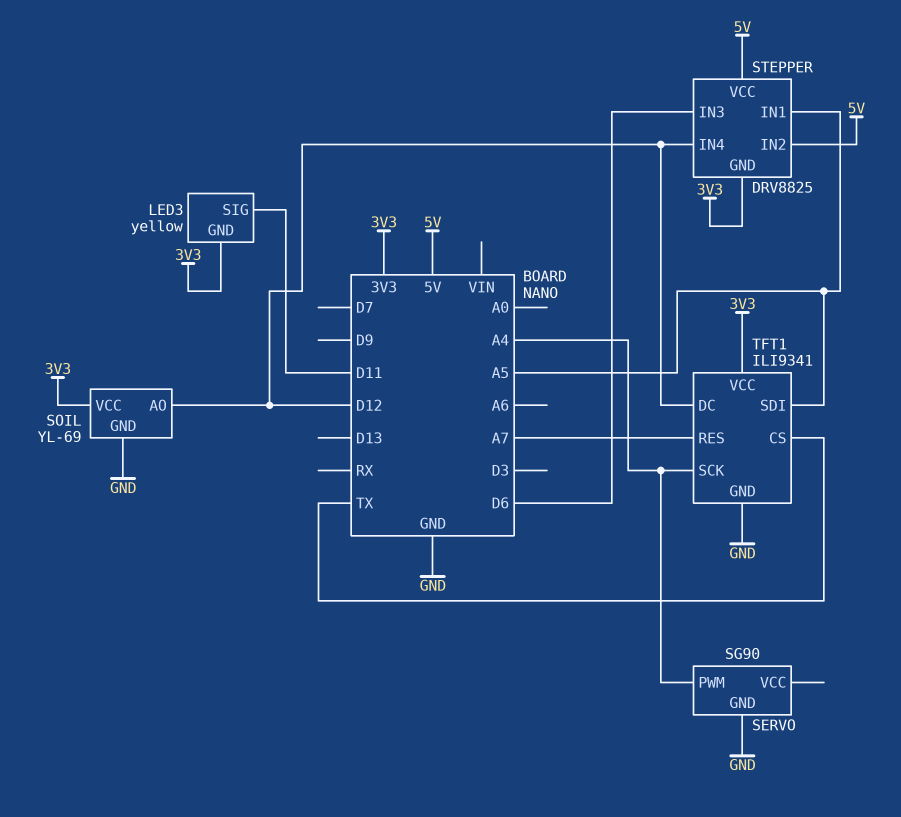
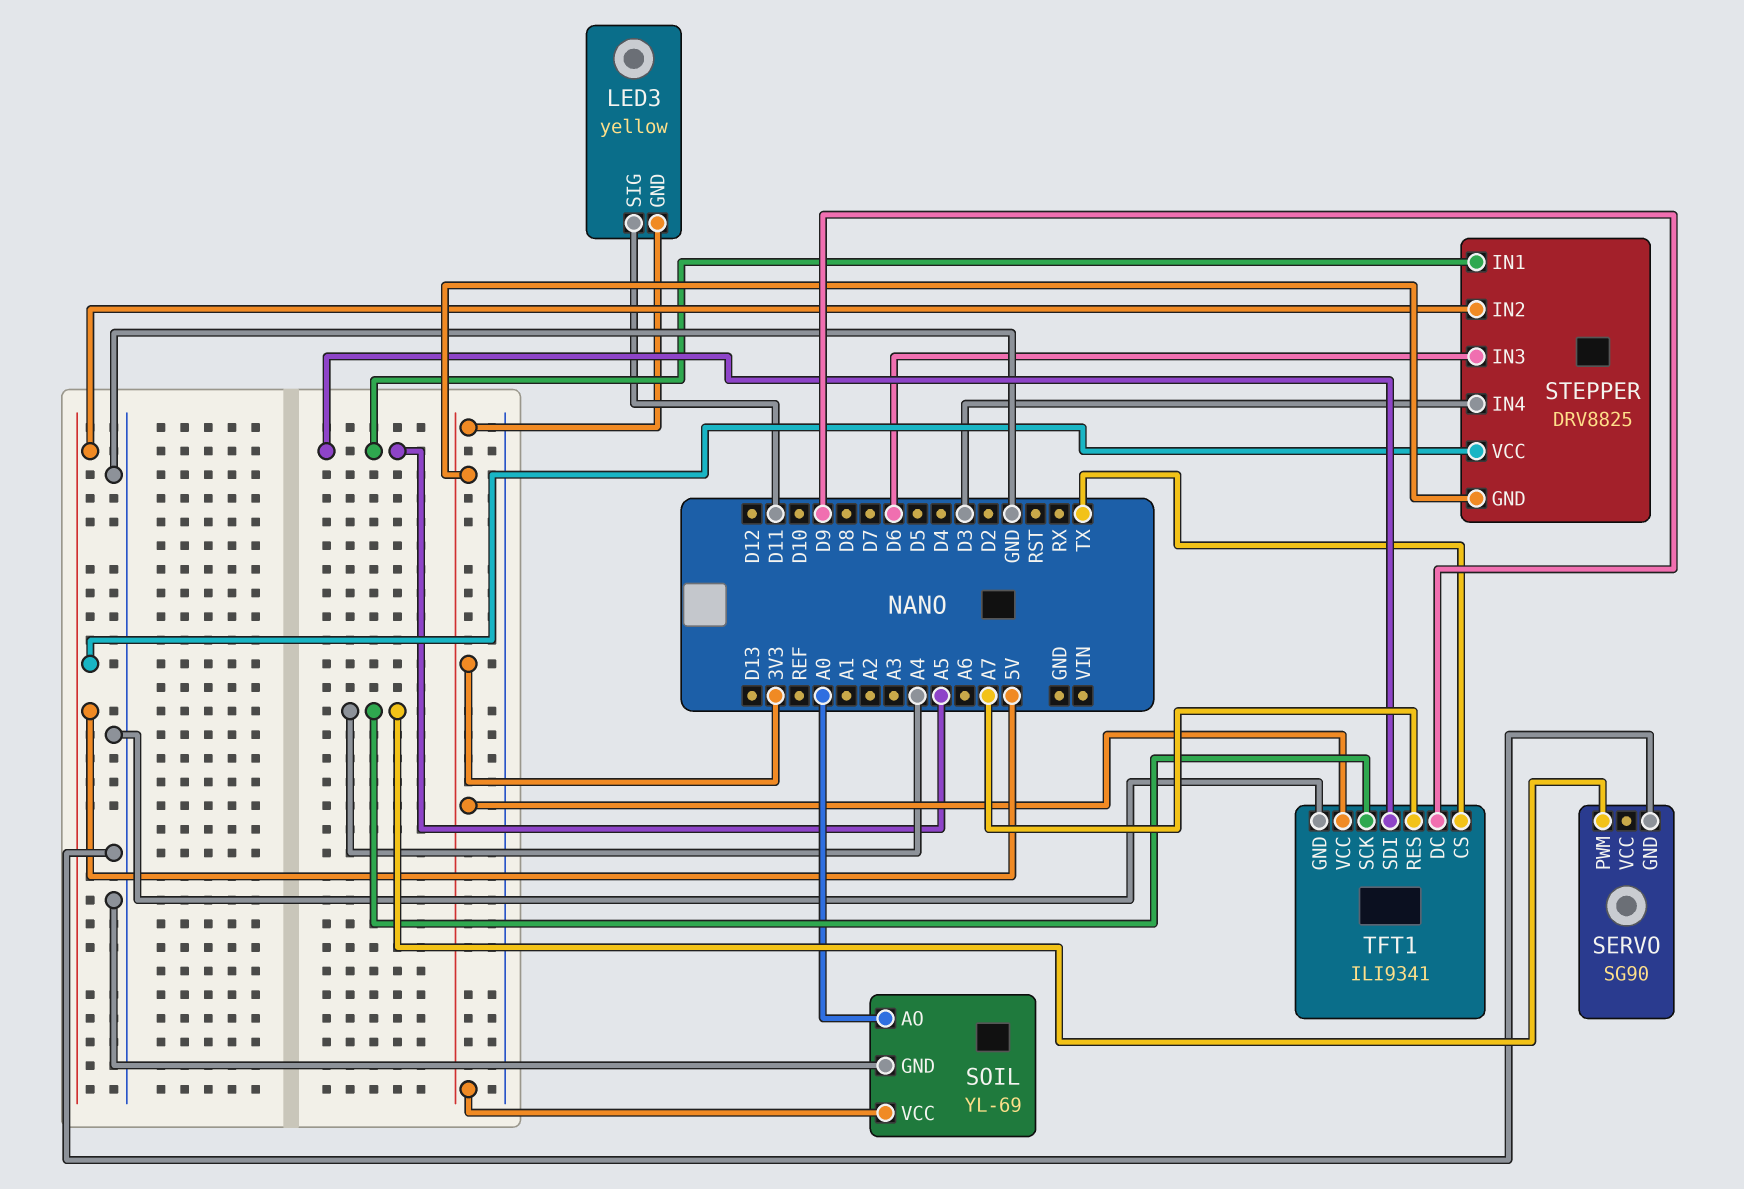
SOIL pin AO: D12 -> A0
STEPPER pin IN4: D12 -> D3
TFT1 pin DC: D12 -> D9

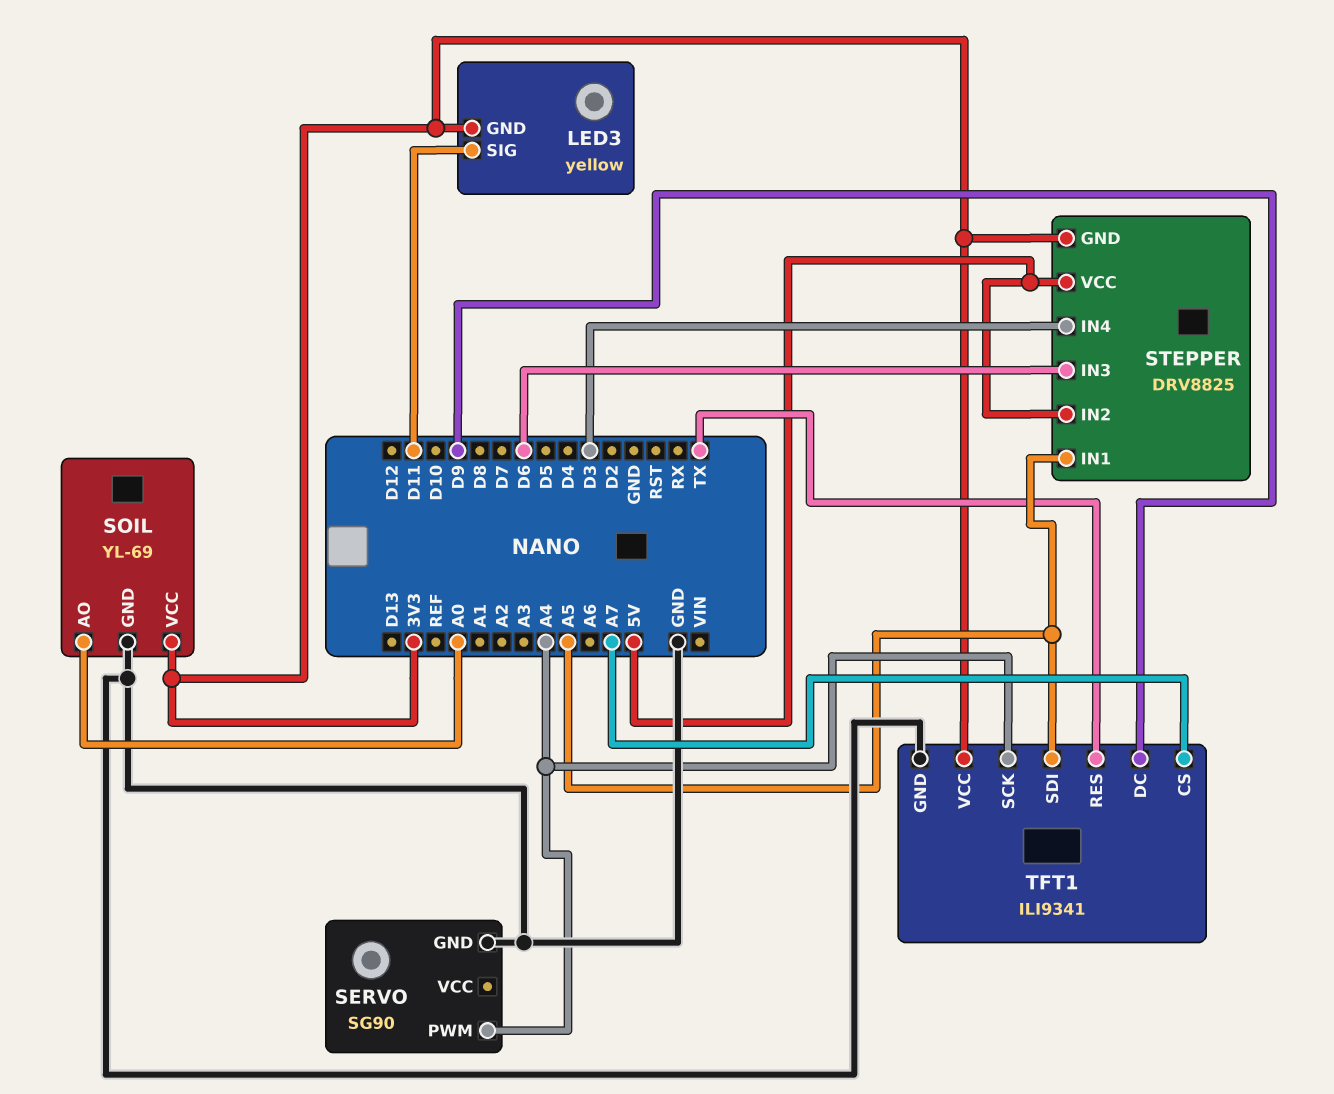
TFT1 pin CS: TX -> A7
TFT1 pin RES: A7 -> TX

